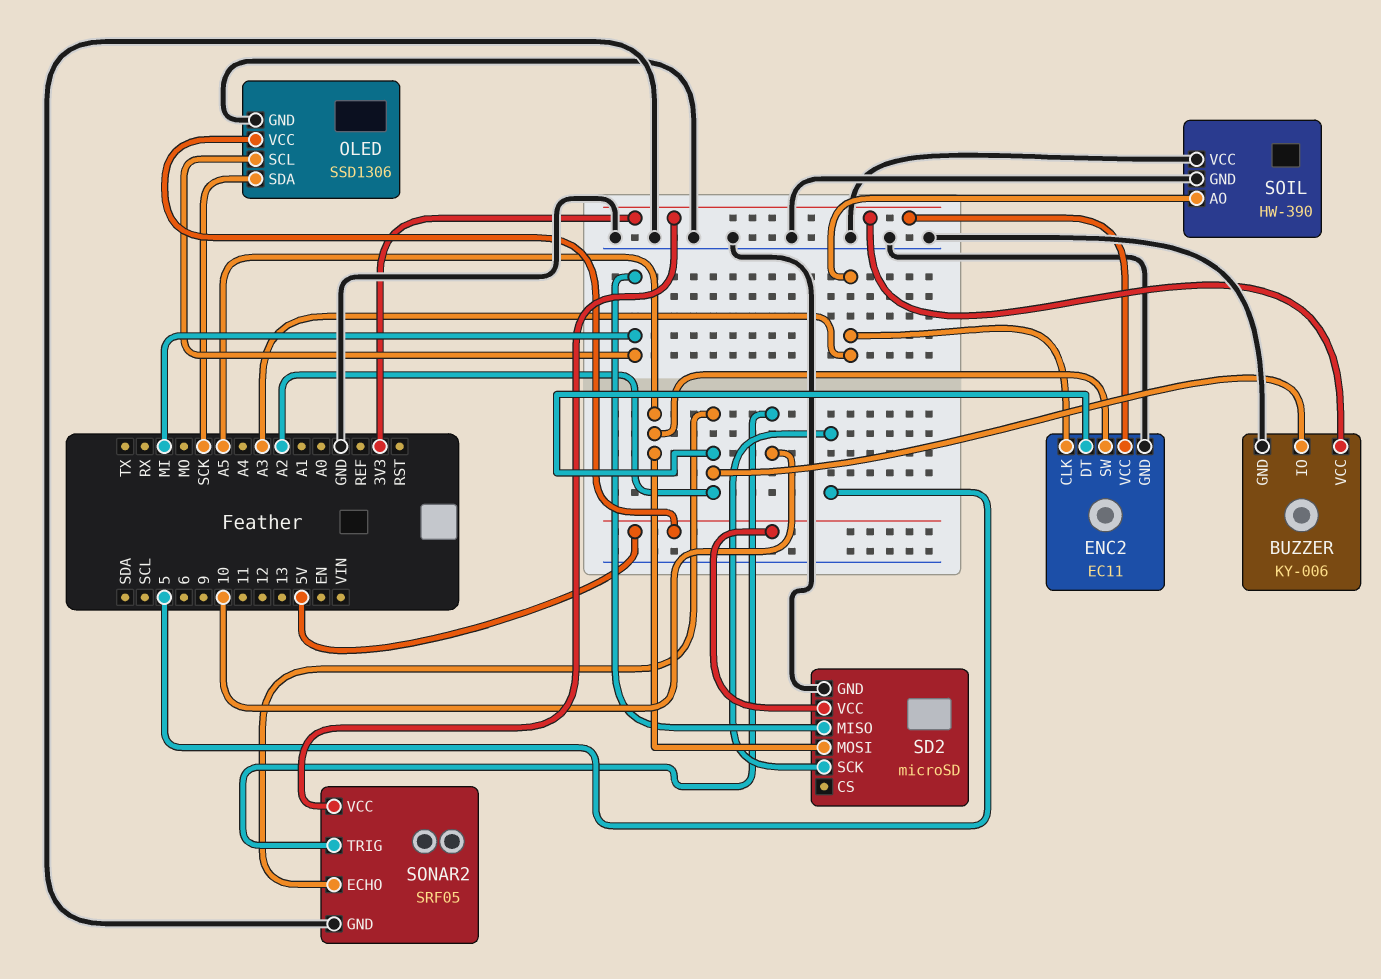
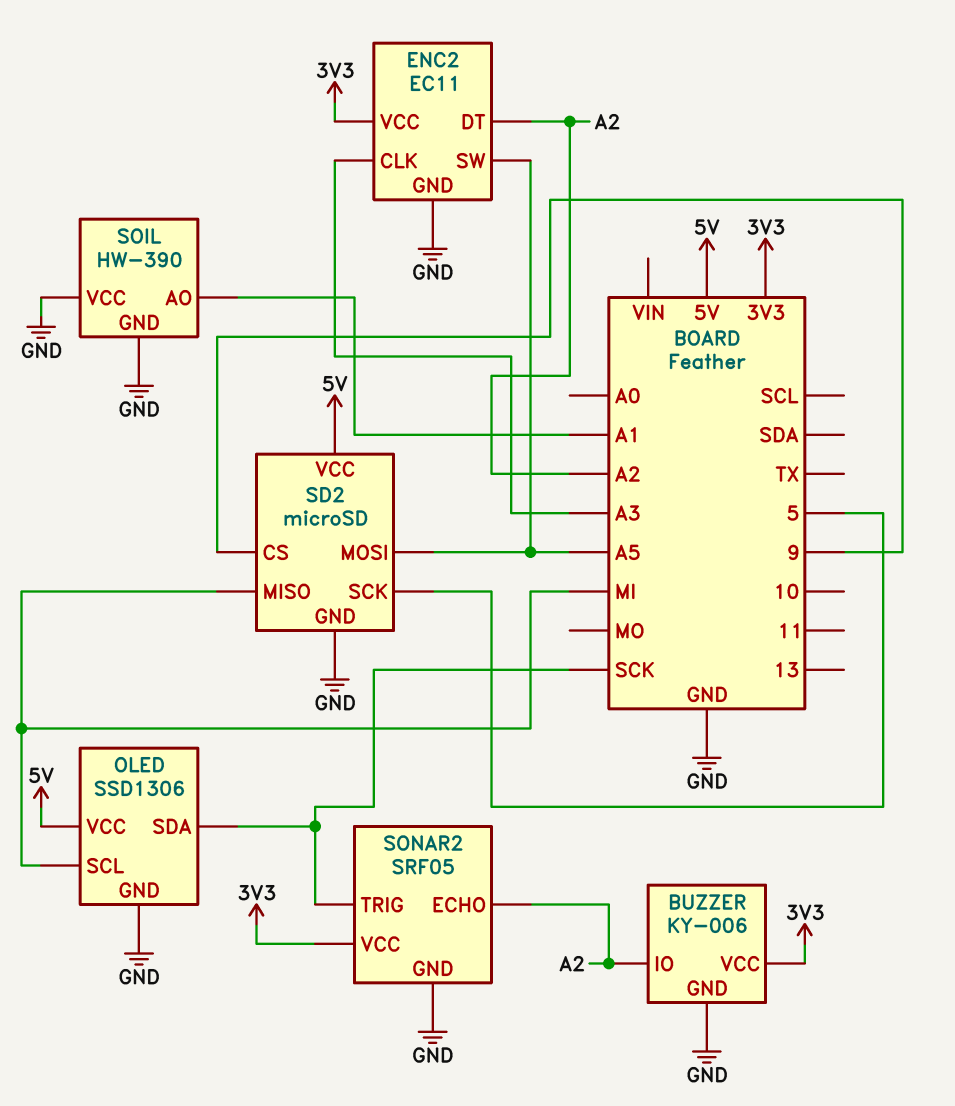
SD2 pin CS: none -> 9
SOIL pin AO: A3 -> A1
SONAR2 pin TRIG: 10 -> SCK

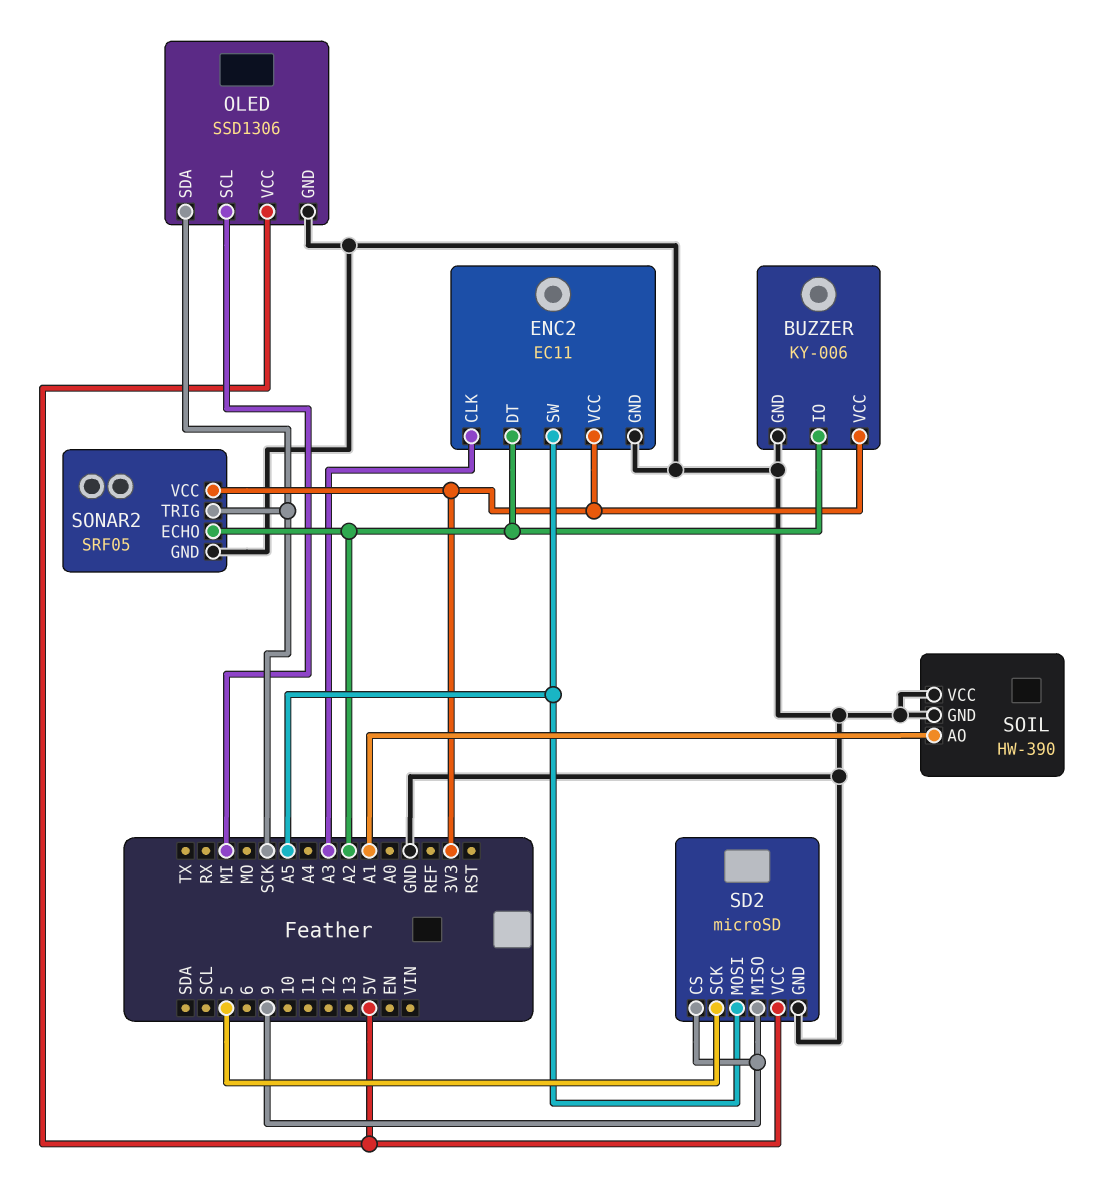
SD2 pin MISO: MI -> 9

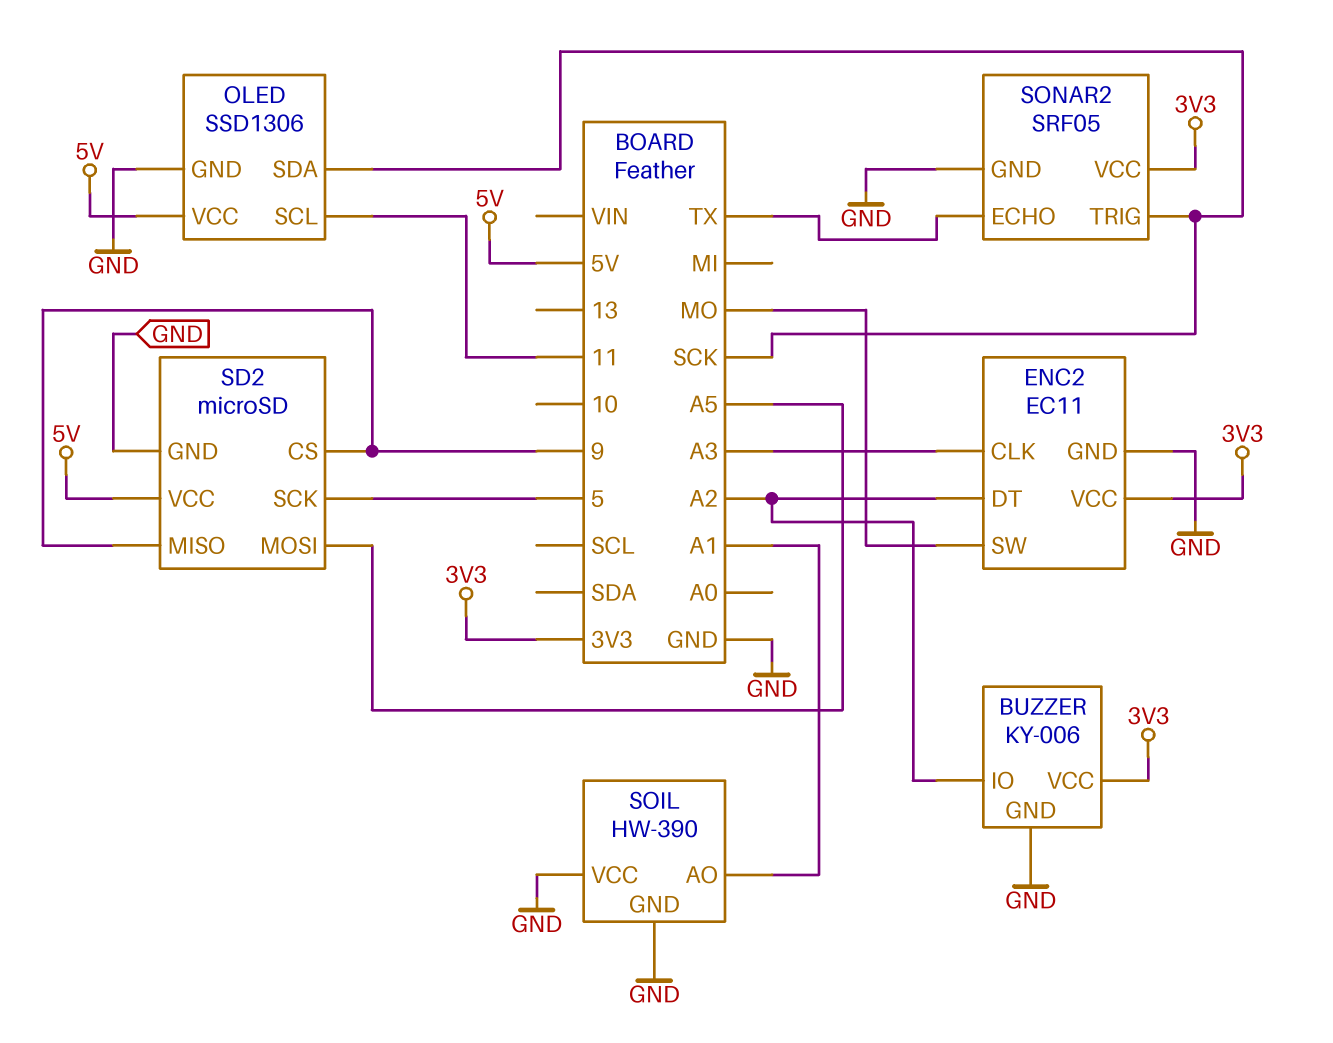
ENC2 pin SW: A5 -> MO
OLED pin SCL: MI -> 11
SONAR2 pin ECHO: A2 -> TX

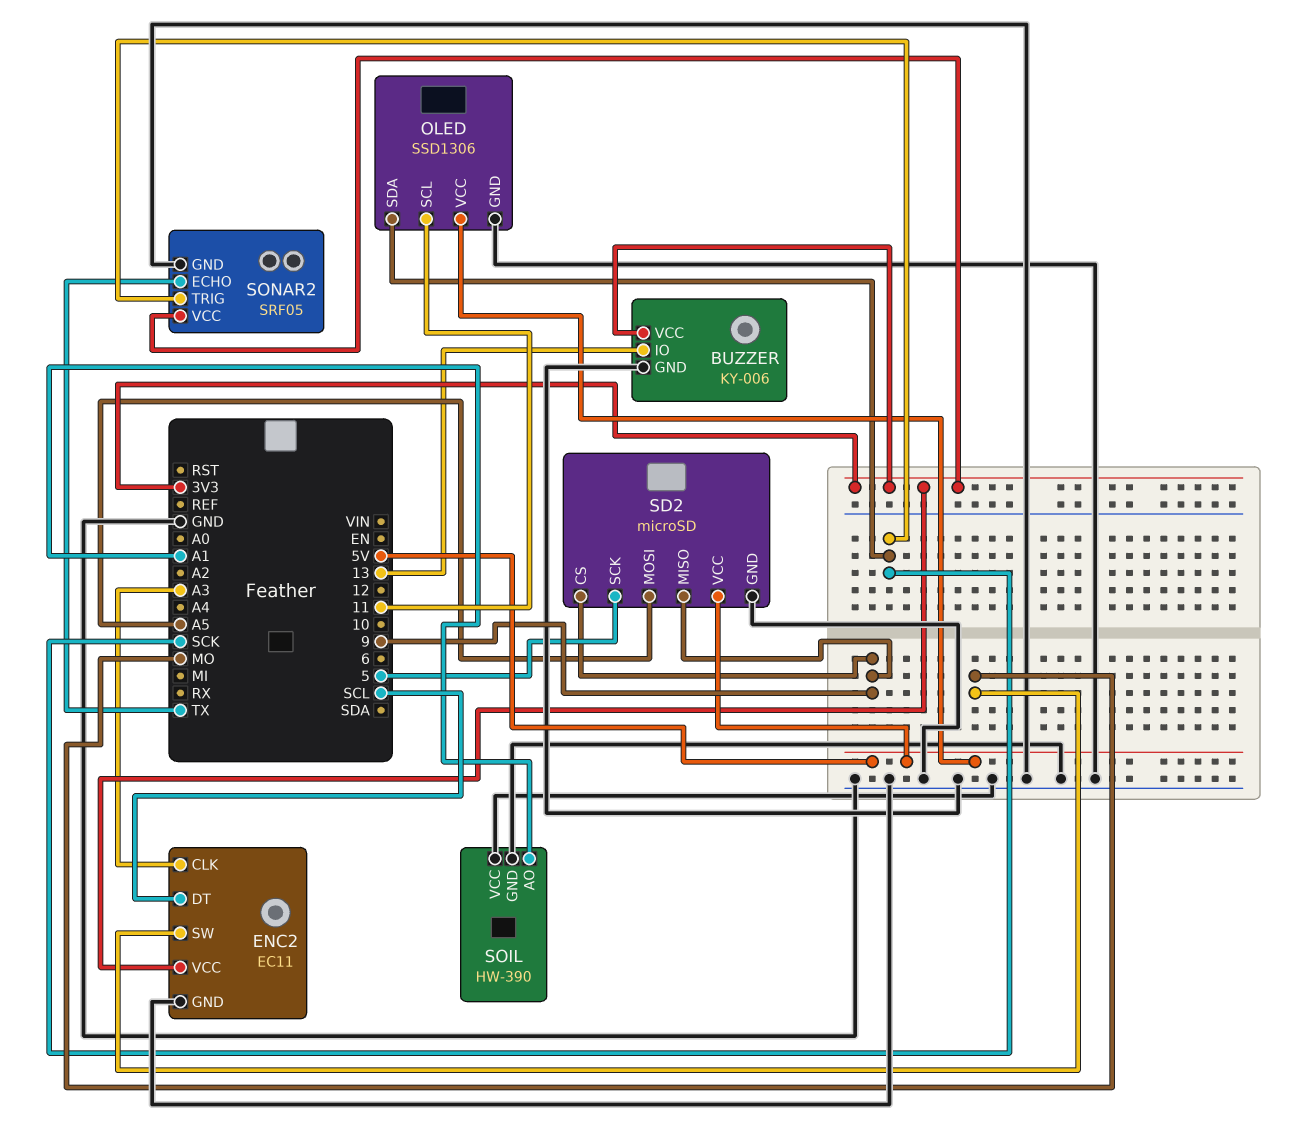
BUZZER pin IO: A2 -> 13
ENC2 pin DT: A2 -> SCL

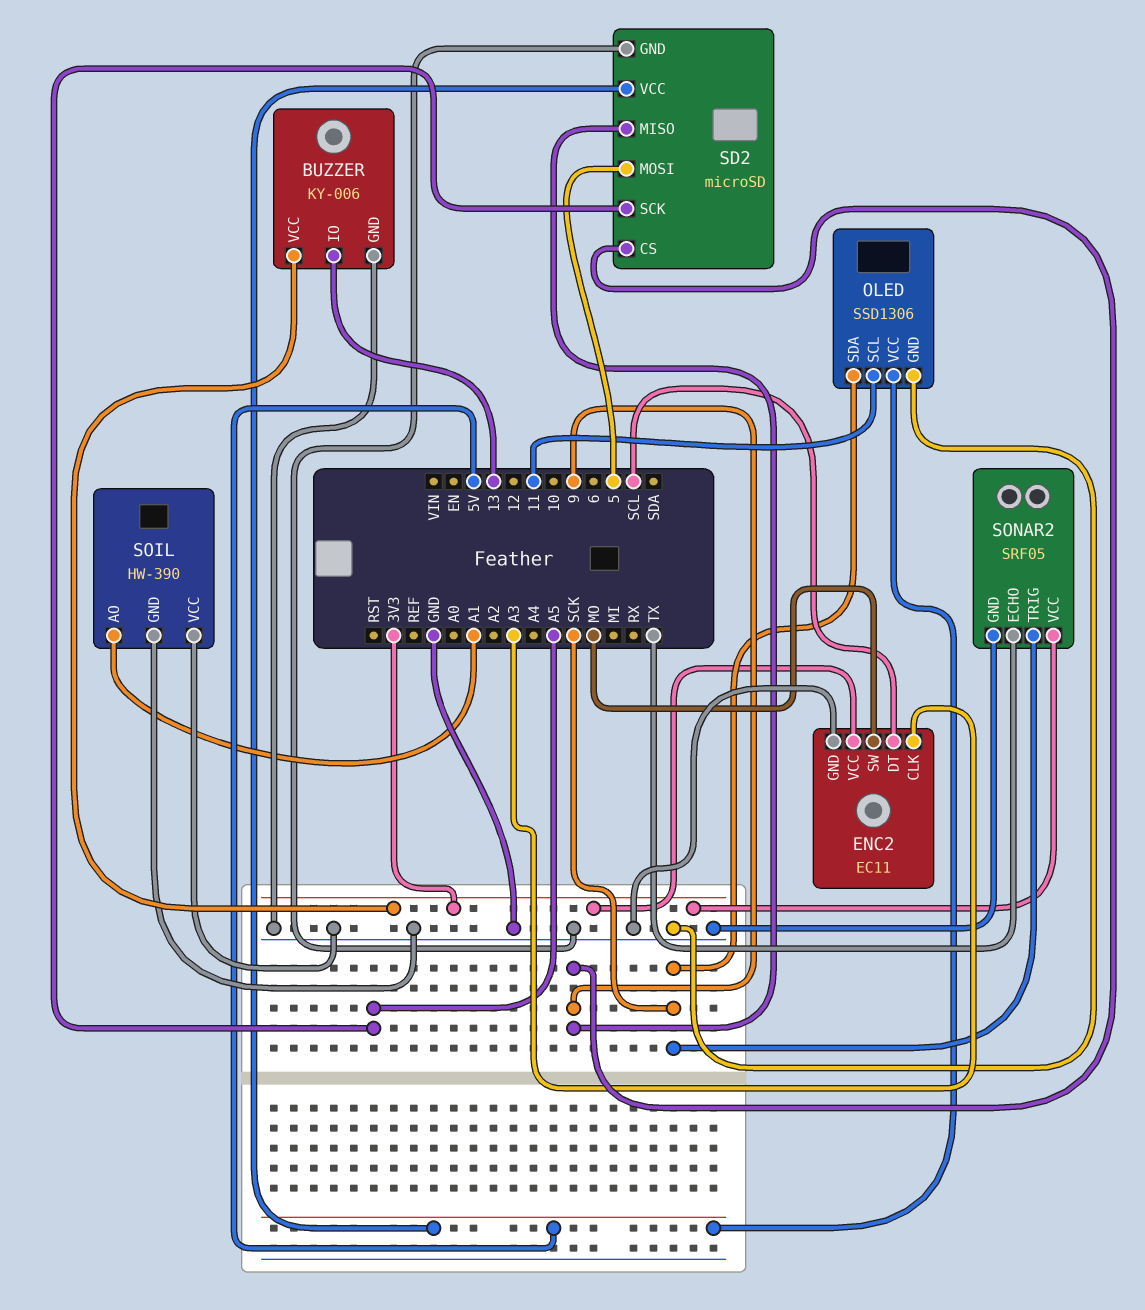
SD2 pin MOSI: A5 -> 5
SD2 pin SCK: 5 -> A5

